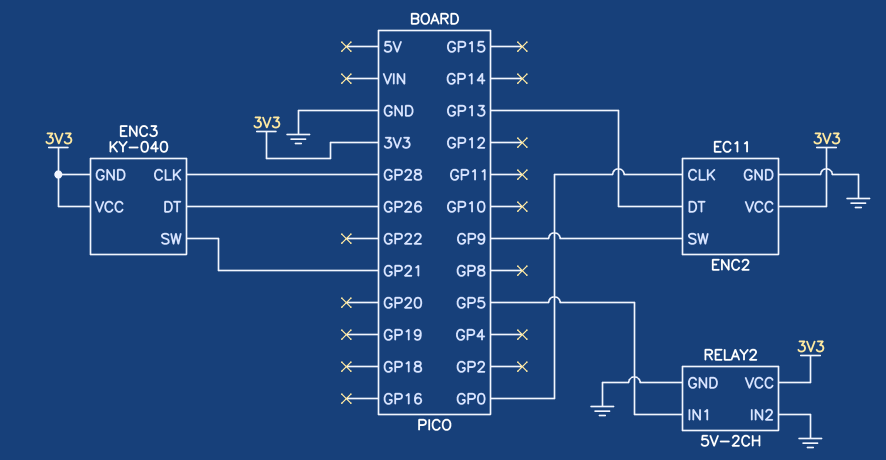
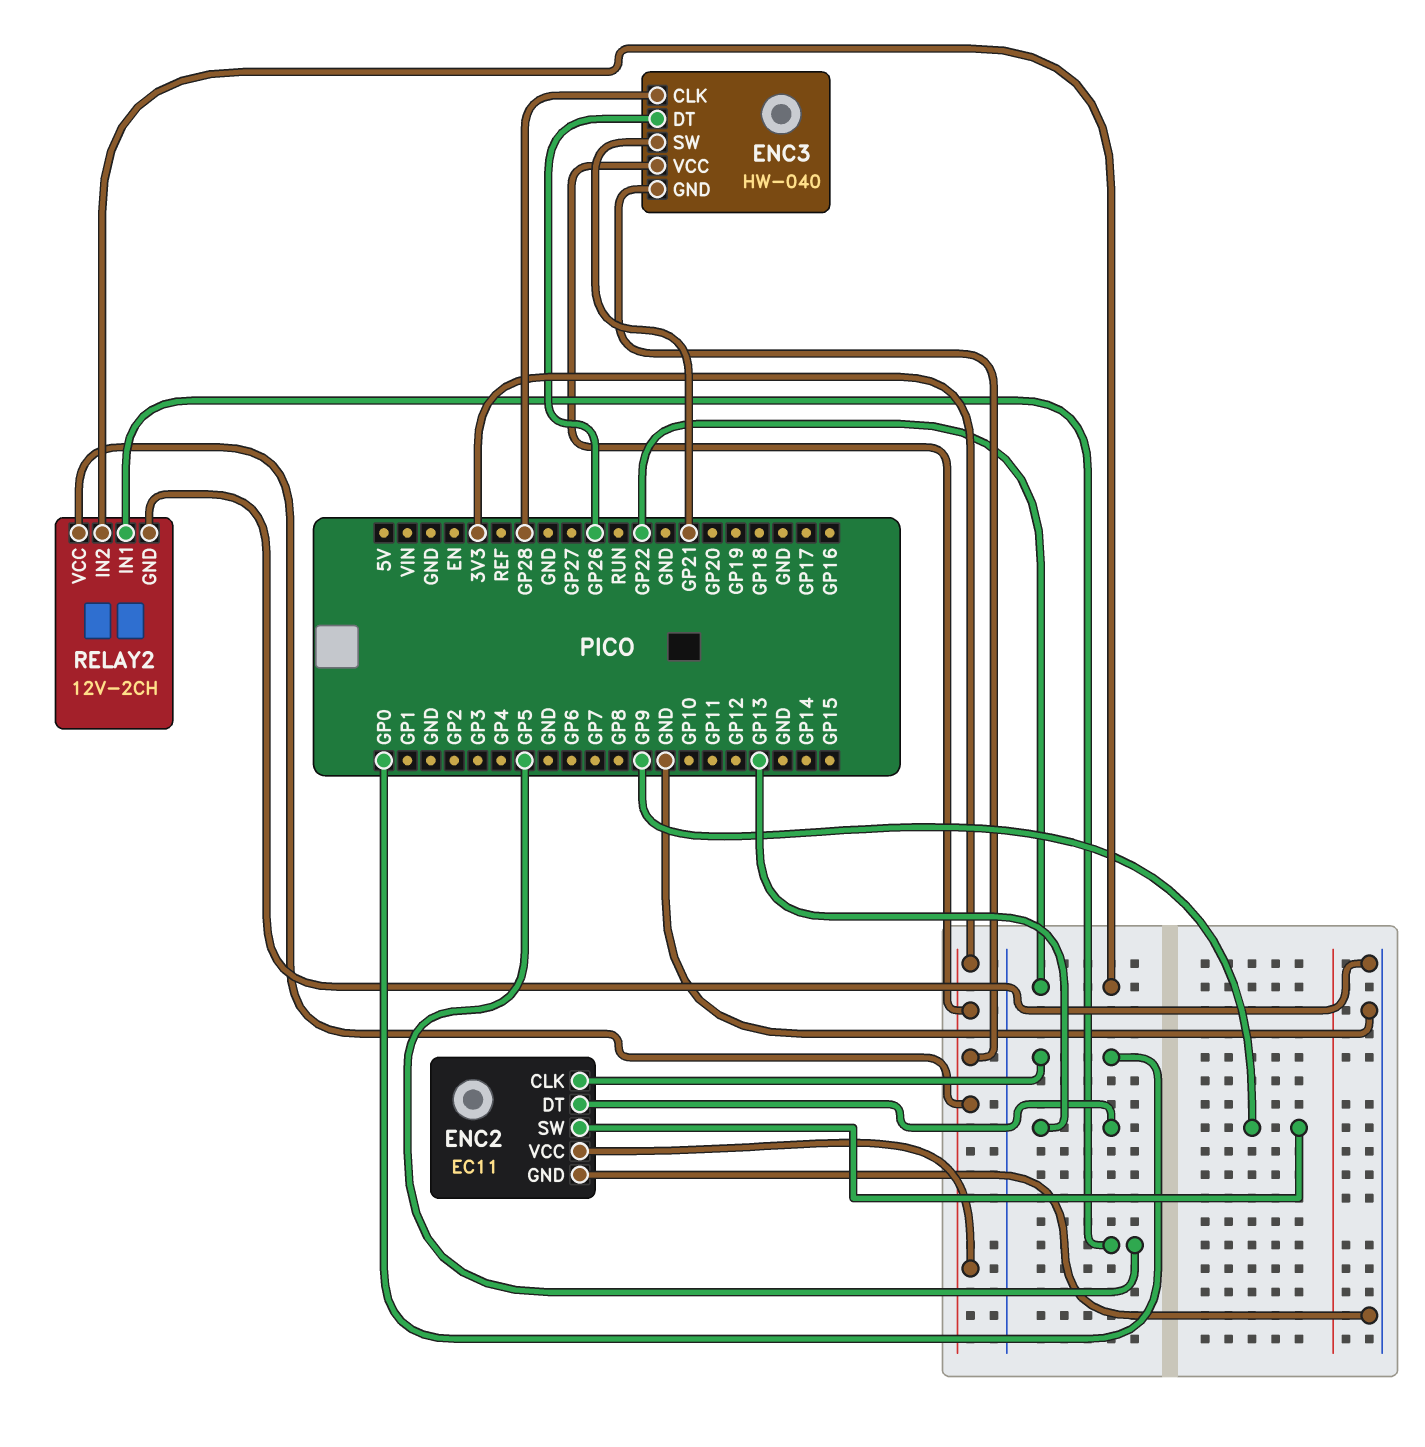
ENC3: KY-040 -> HW-040
RELAY2: 5V-2CH -> 12V-2CH
RELAY2 pin IN2: GND -> GP22

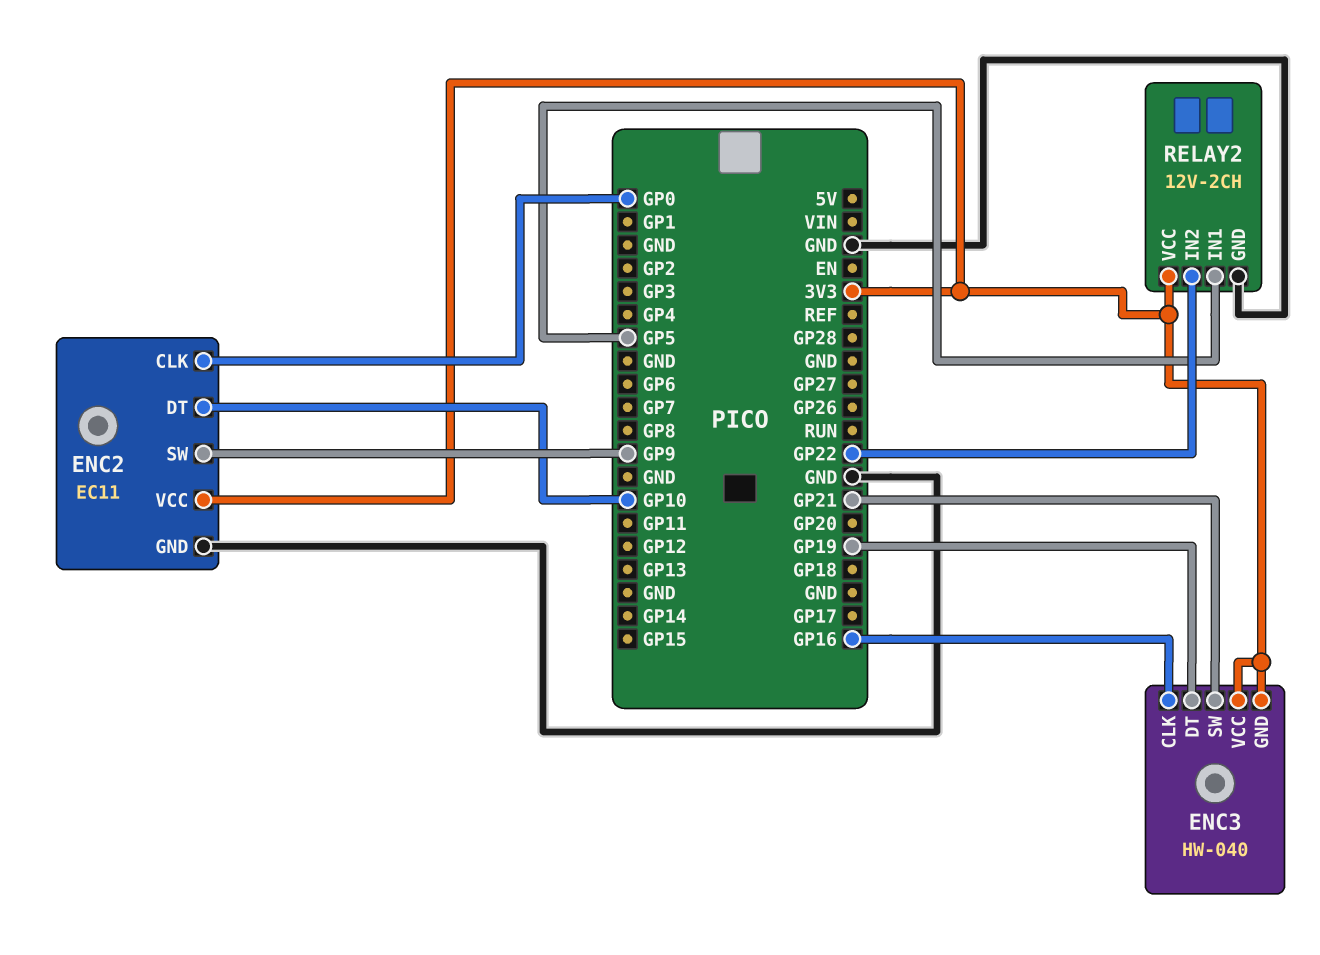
ENC2 pin DT: GP13 -> GP10
ENC3 pin CLK: GP28 -> GP16
ENC3 pin DT: GP26 -> GP19

